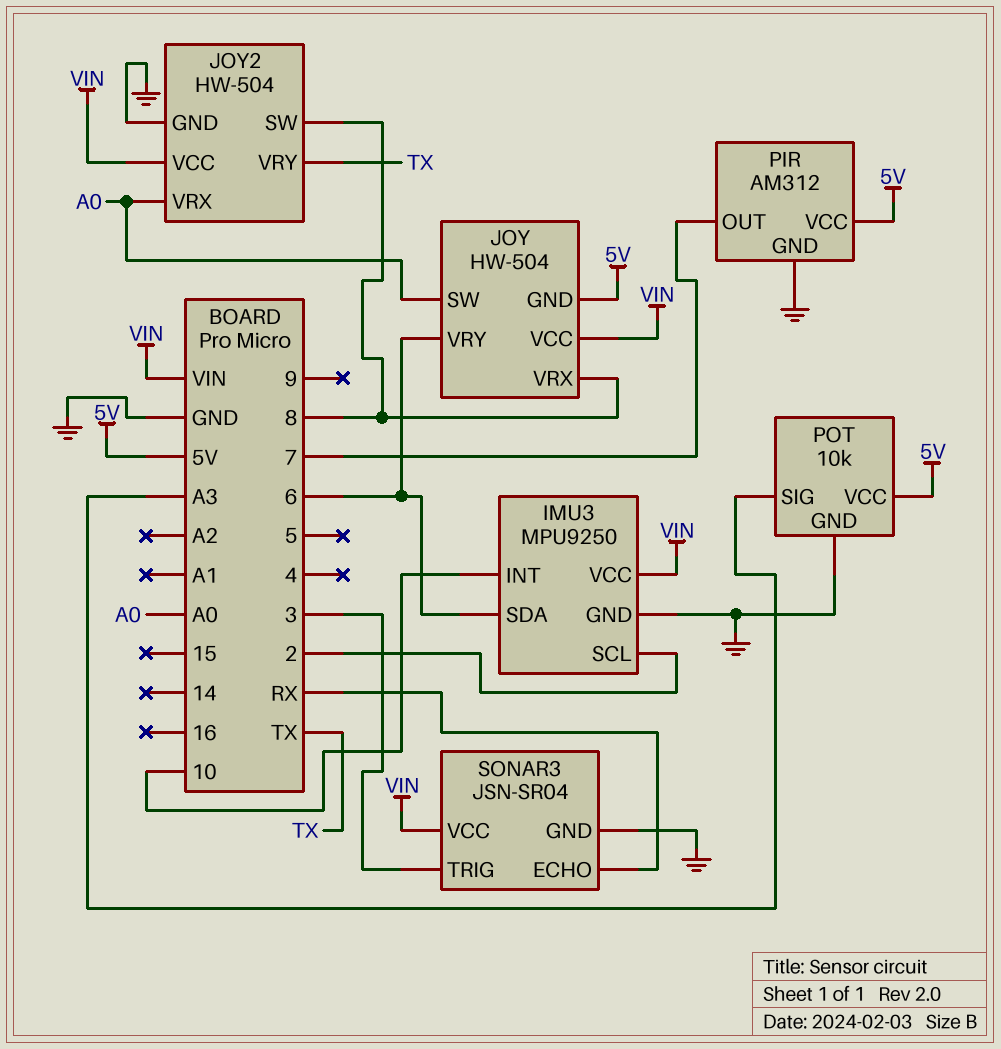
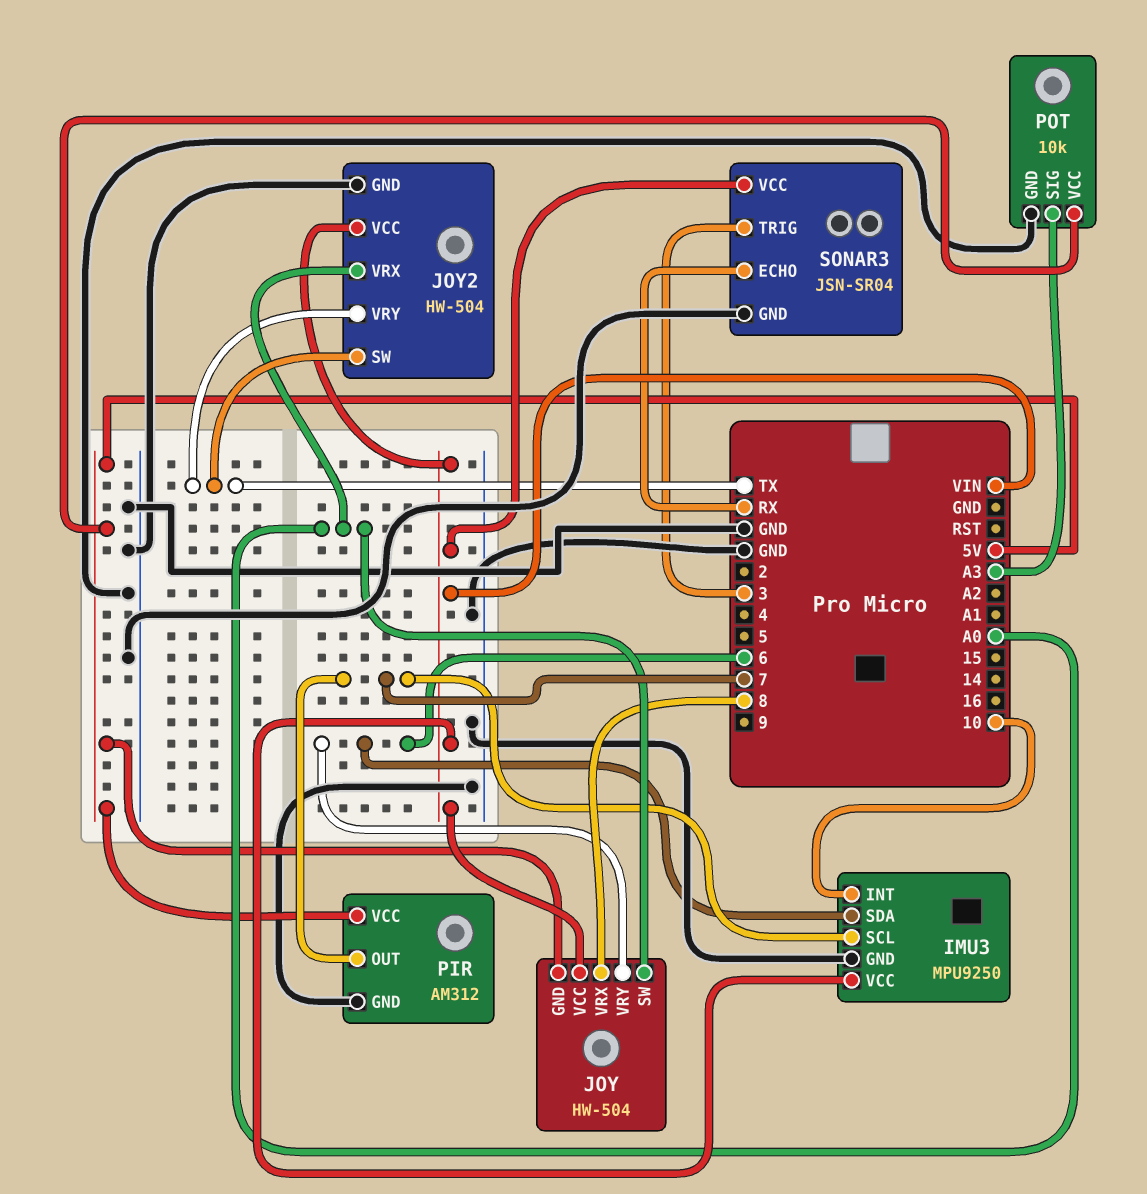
IMU3 pin SCL: 2 -> 7
JOY2 pin SW: 8 -> TX

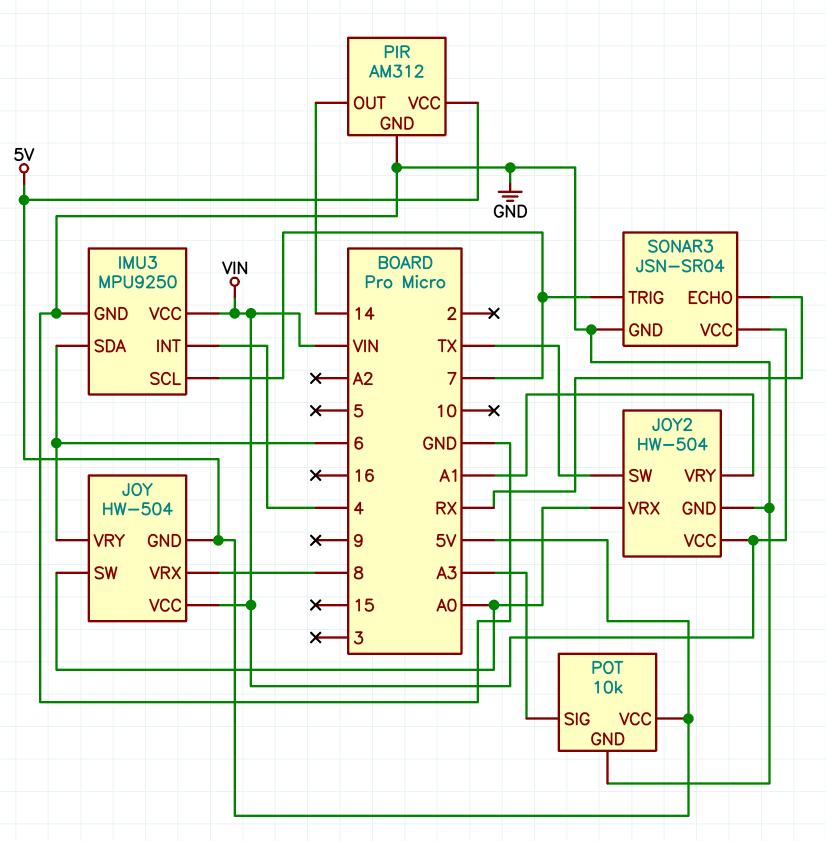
IMU3 pin INT: 10 -> 4
JOY2 pin VRY: TX -> A1
PIR pin OUT: 7 -> 14
SONAR3 pin TRIG: 3 -> 7

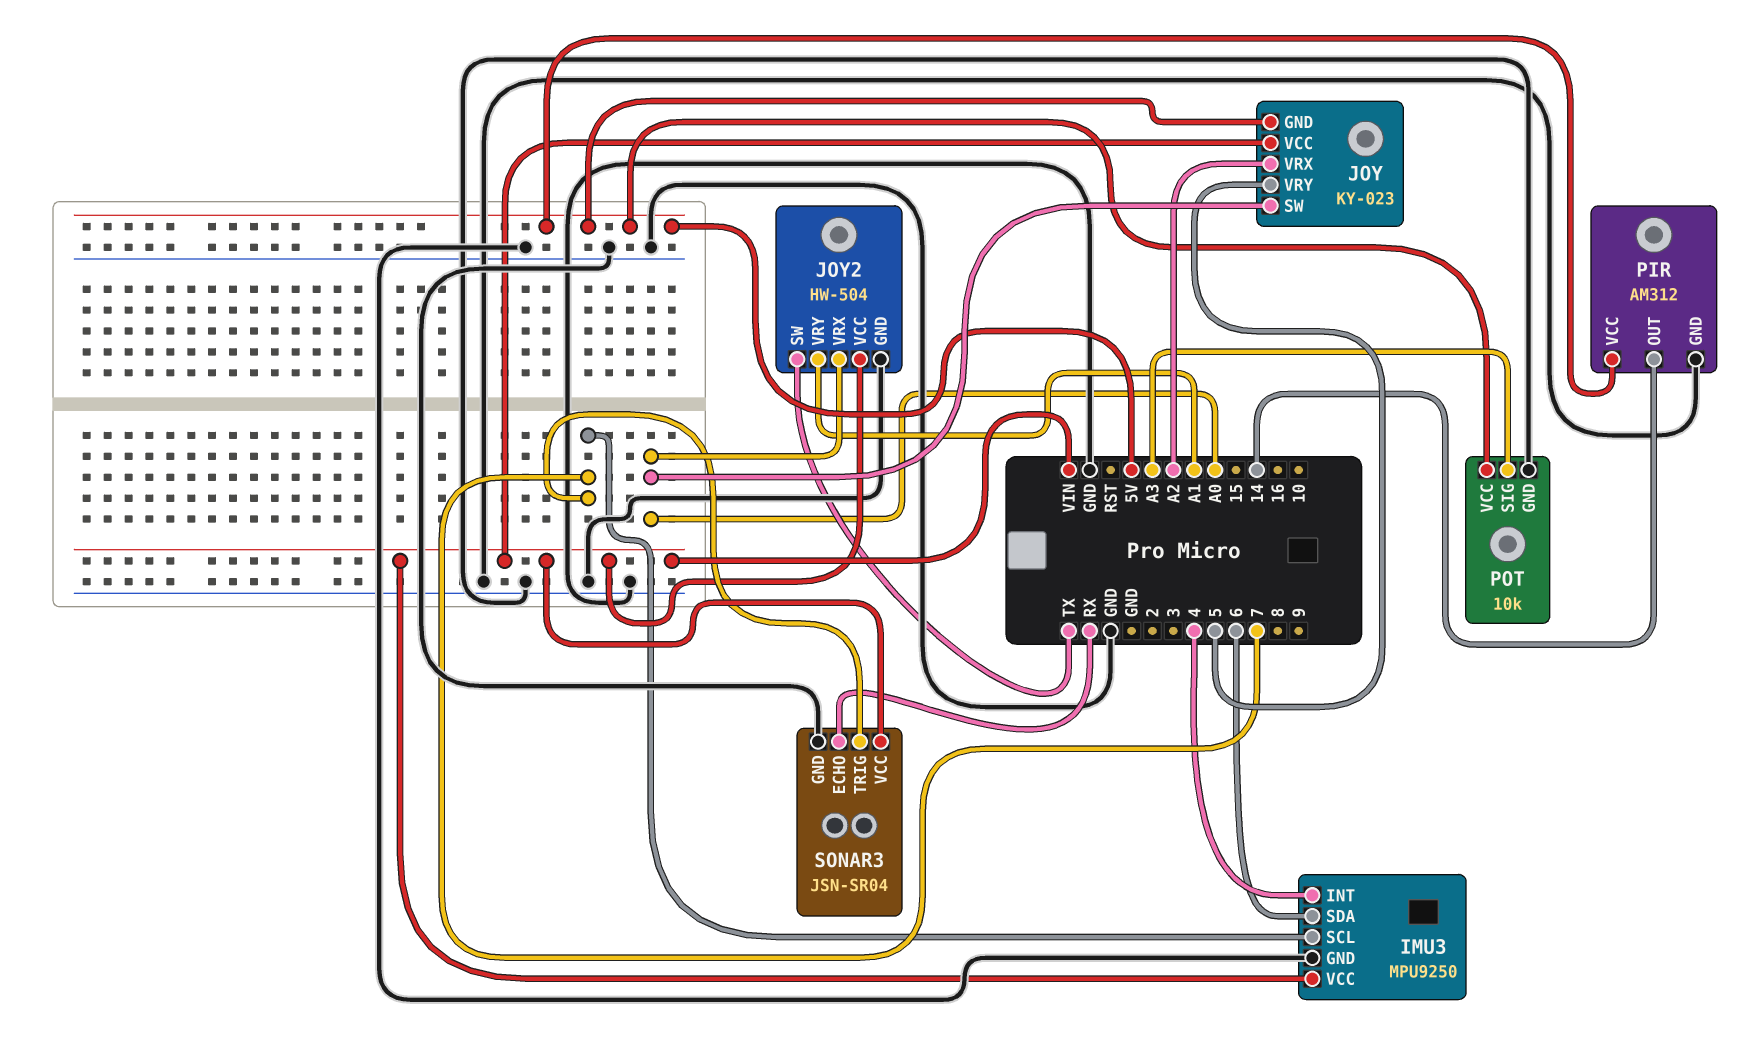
JOY: HW-504 -> KY-023
JOY pin VRX: 8 -> A2
JOY pin VRY: 6 -> 5

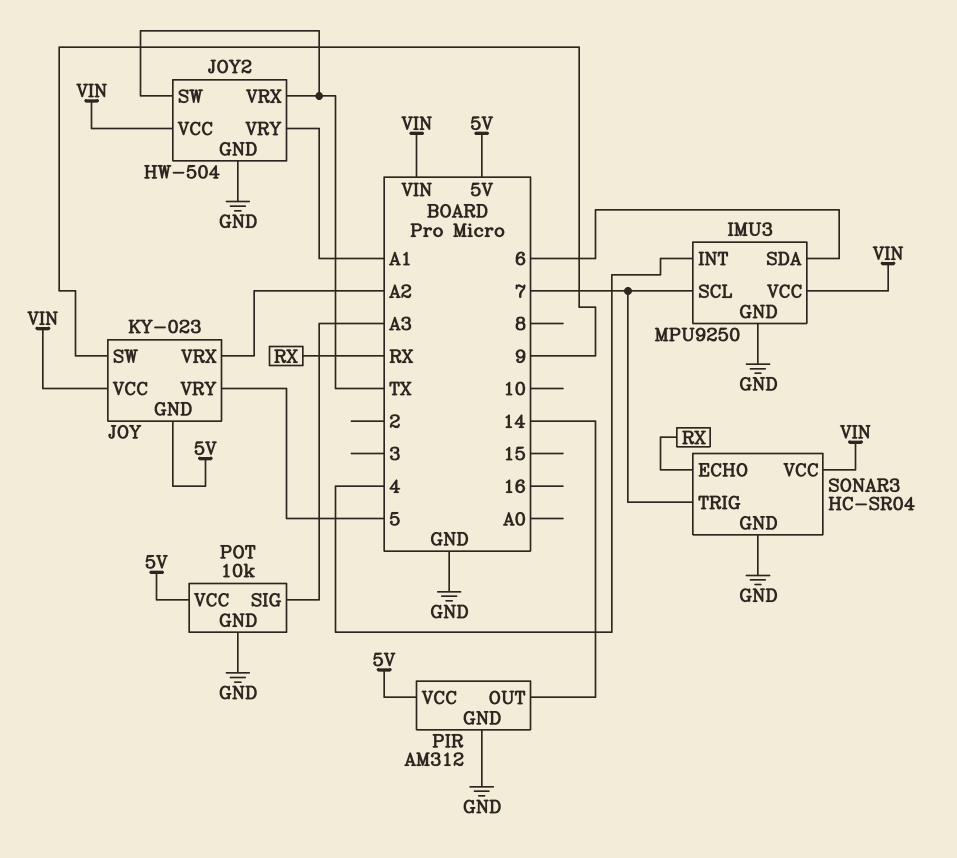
JOY pin SW: A0 -> 9
JOY2 pin VRX: A0 -> TX
SONAR3: JSN-SR04 -> HC-SR04

